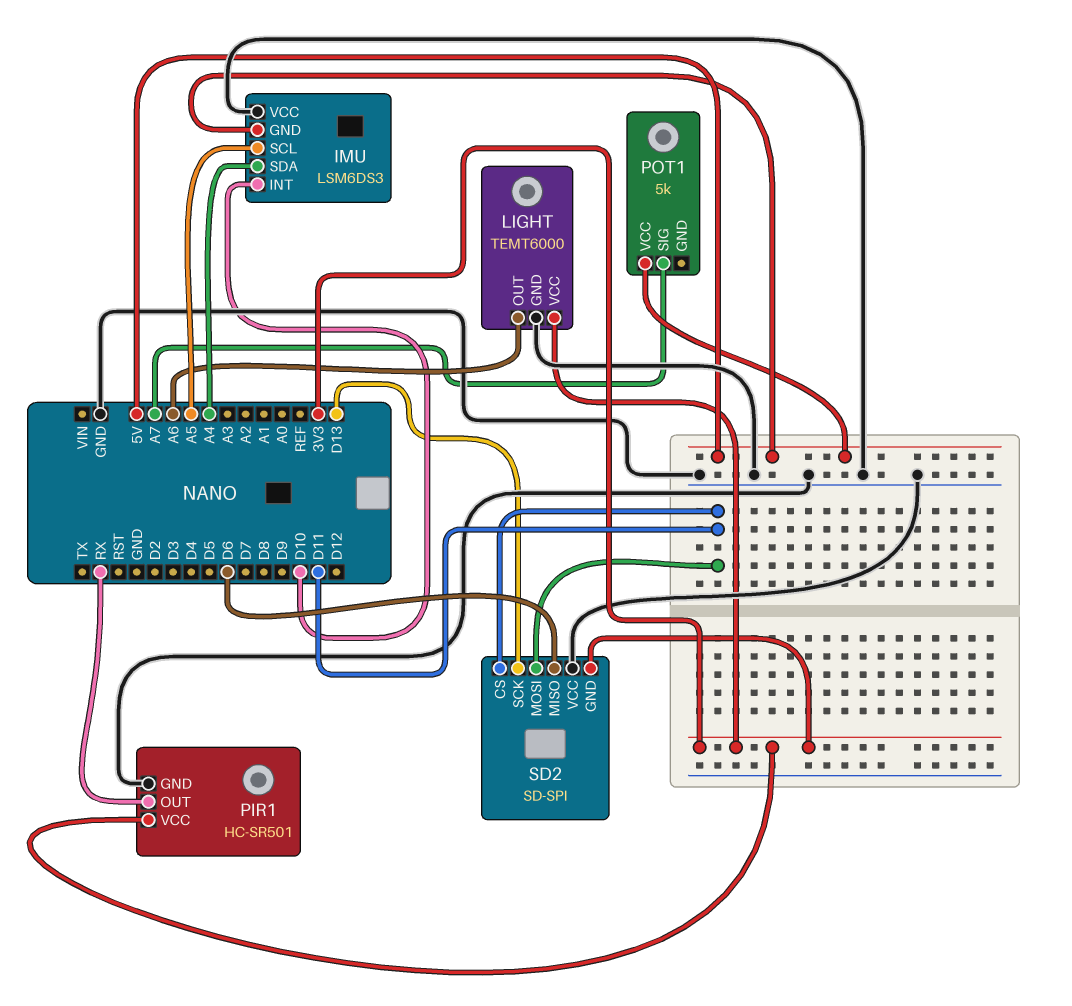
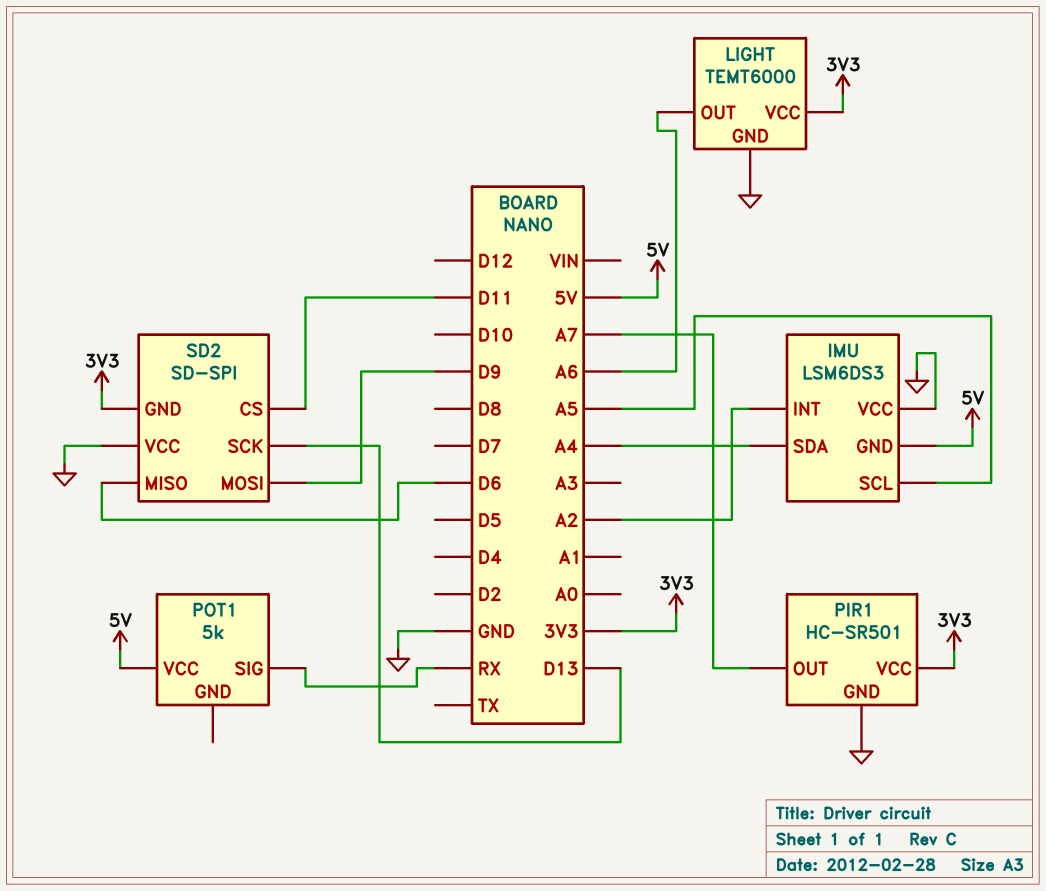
IMU pin INT: D10 -> A2
PIR1 pin OUT: RX -> A7
POT1 pin SIG: A7 -> RX
SD2 pin MOSI: D11 -> D9

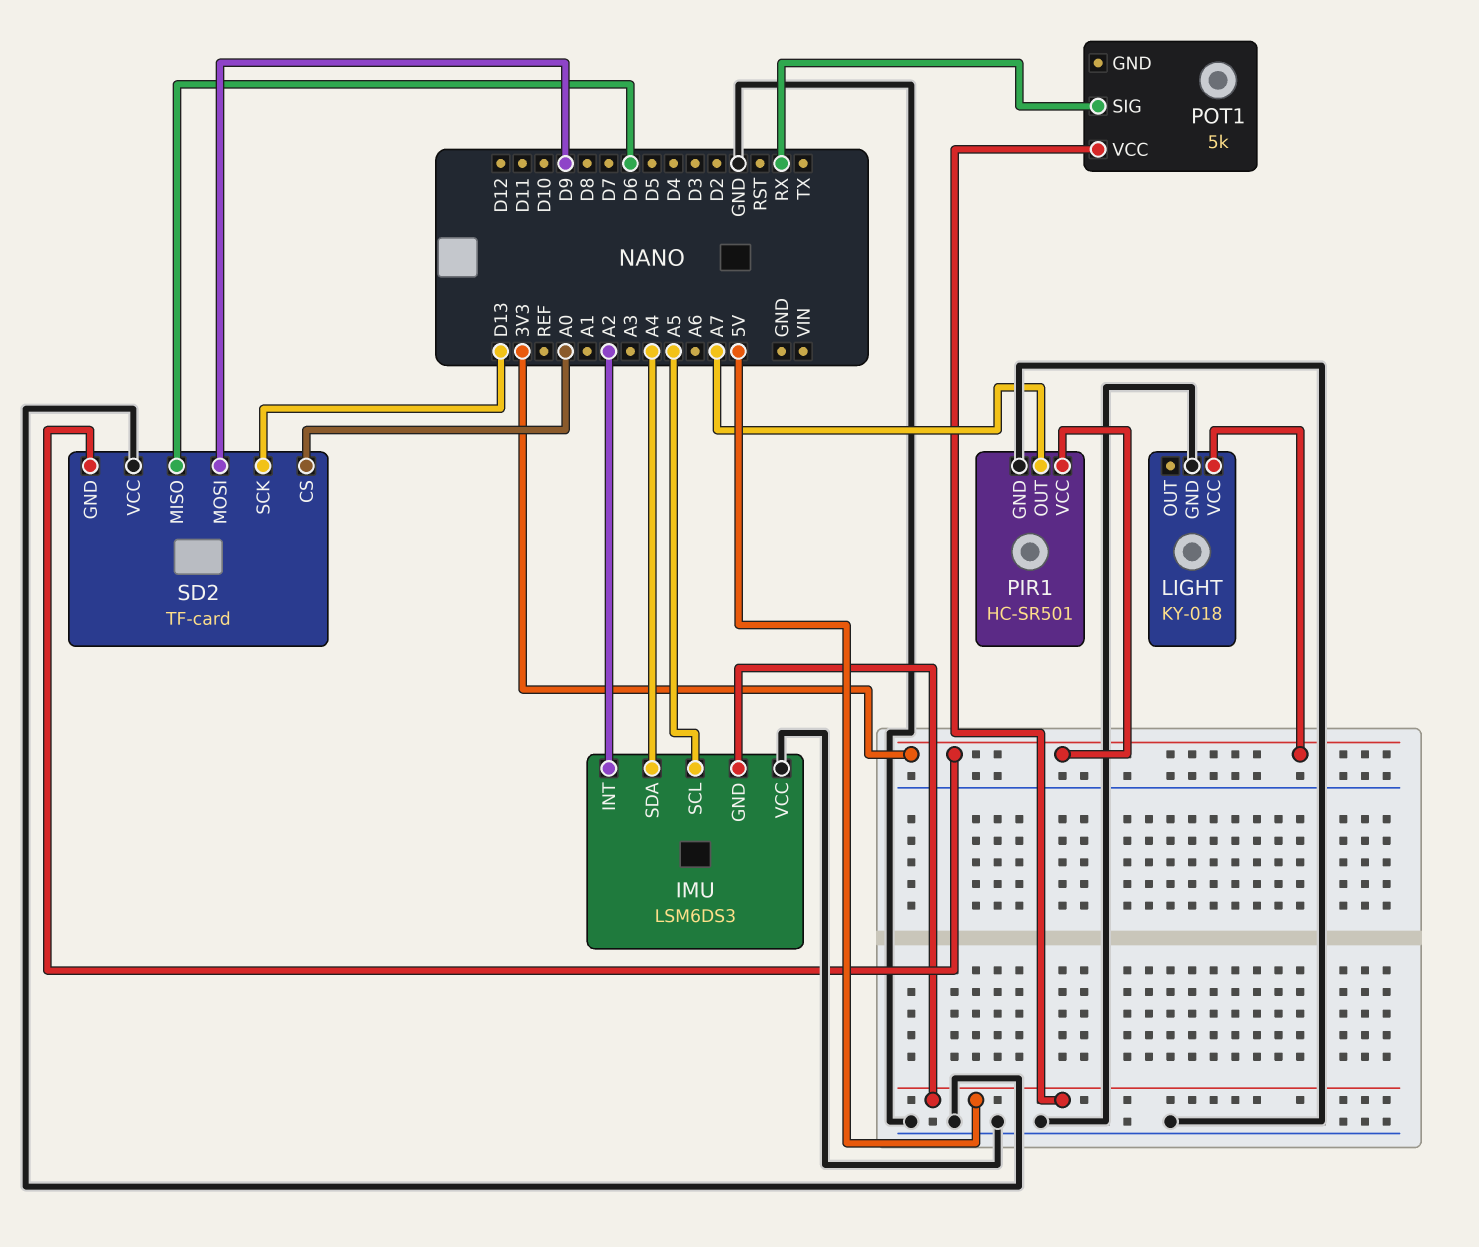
LIGHT: TEMT6000 -> KY-018
LIGHT pin OUT: A6 -> none
SD2: SD-SPI -> TF-card
SD2 pin CS: D11 -> A0

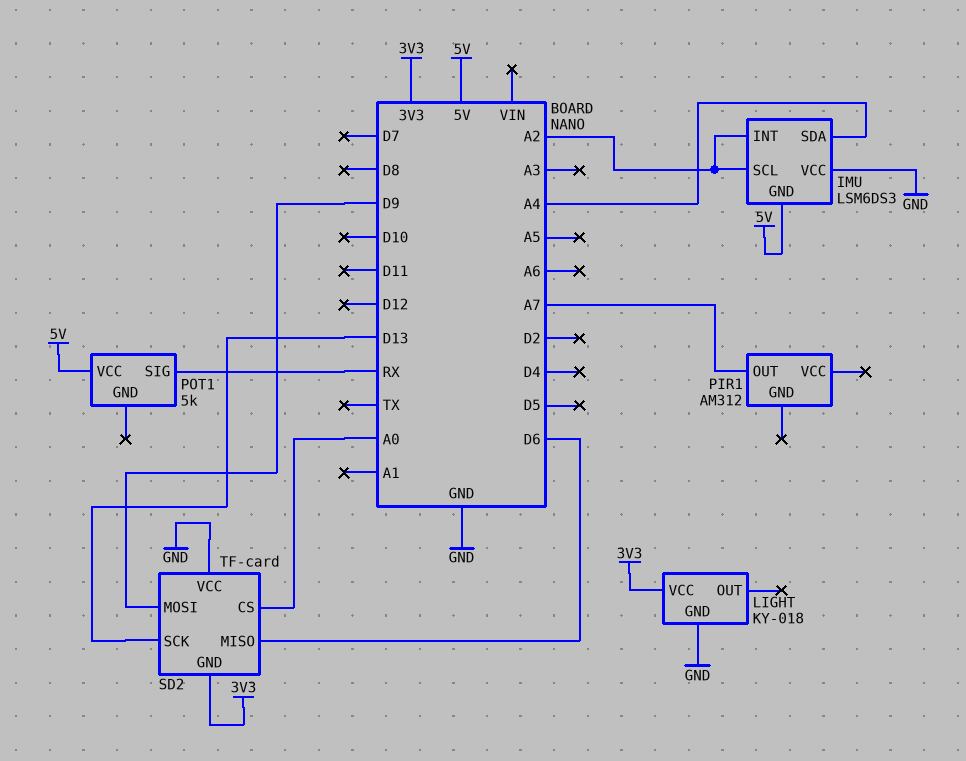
IMU pin SCL: A5 -> A2
PIR1: HC-SR501 -> AM312
PIR1 pin GND: GND -> none
PIR1 pin VCC: 3V3 -> none

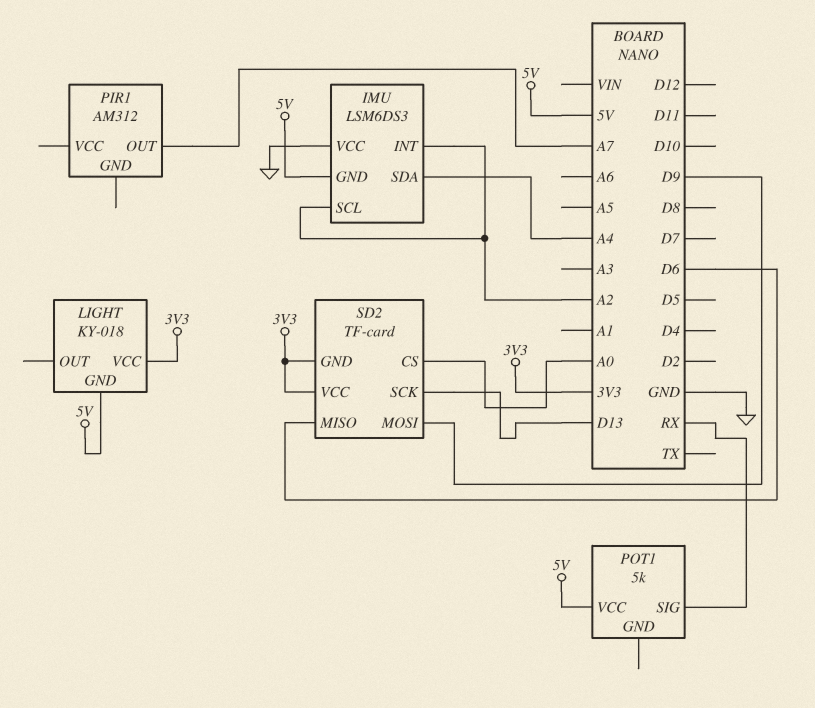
LIGHT pin GND: GND -> 5V
SD2 pin VCC: GND -> 3V3

